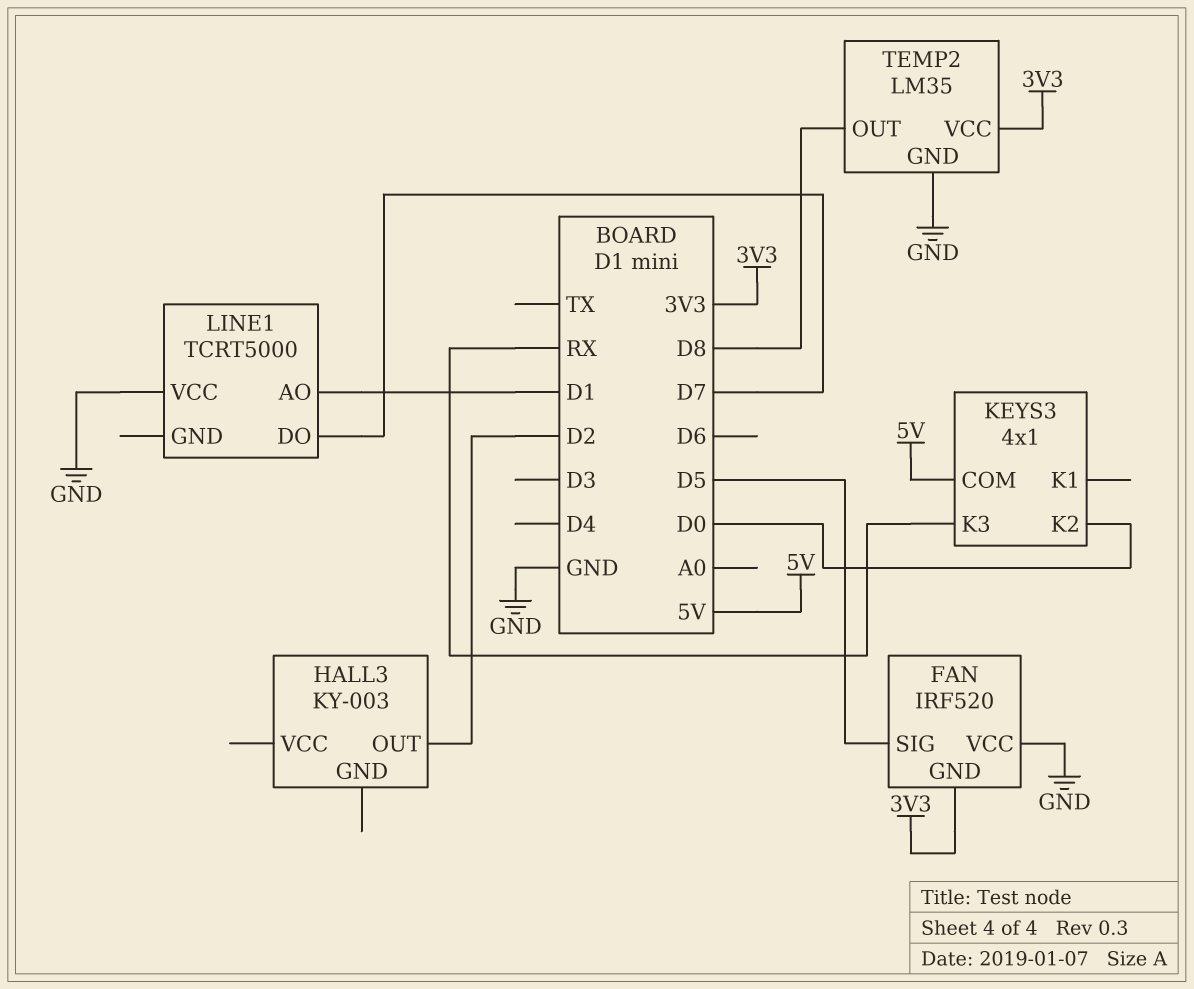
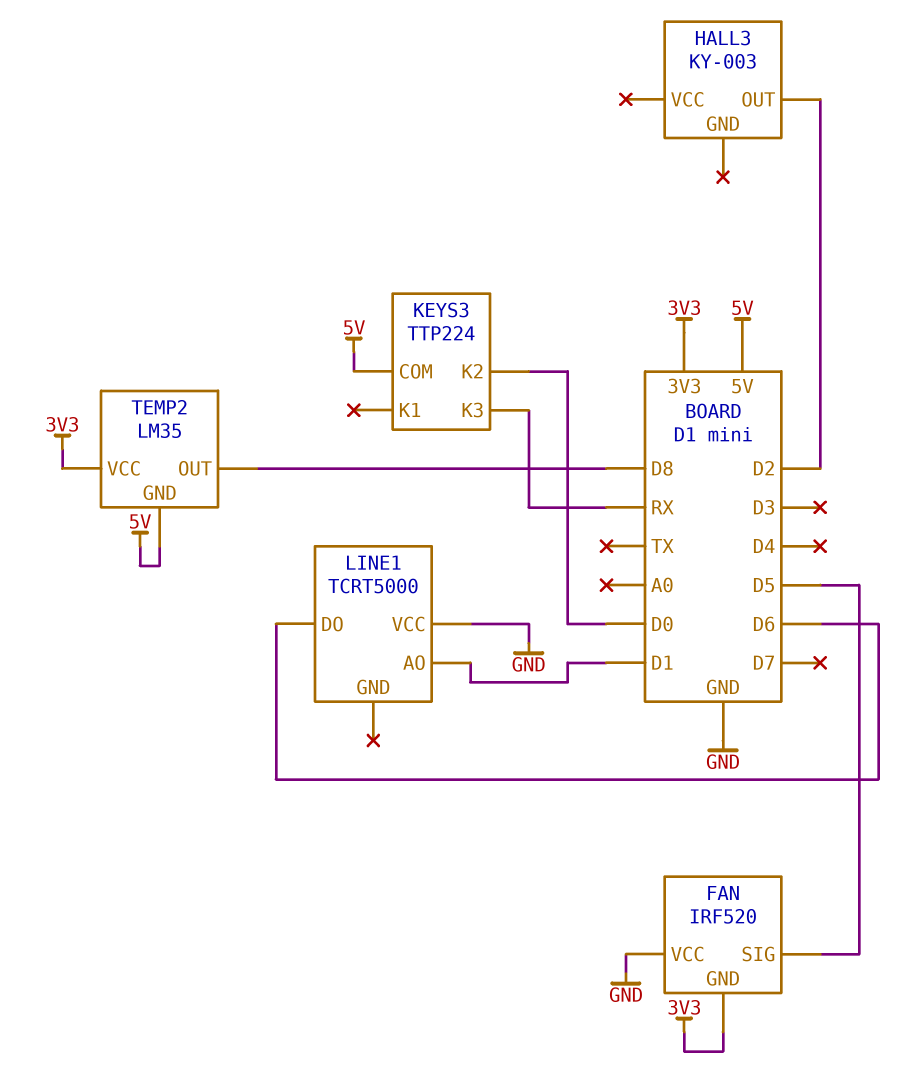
KEYS3: 4x1 -> TTP224
LINE1 pin DO: D7 -> D6
TEMP2 pin GND: GND -> 5V

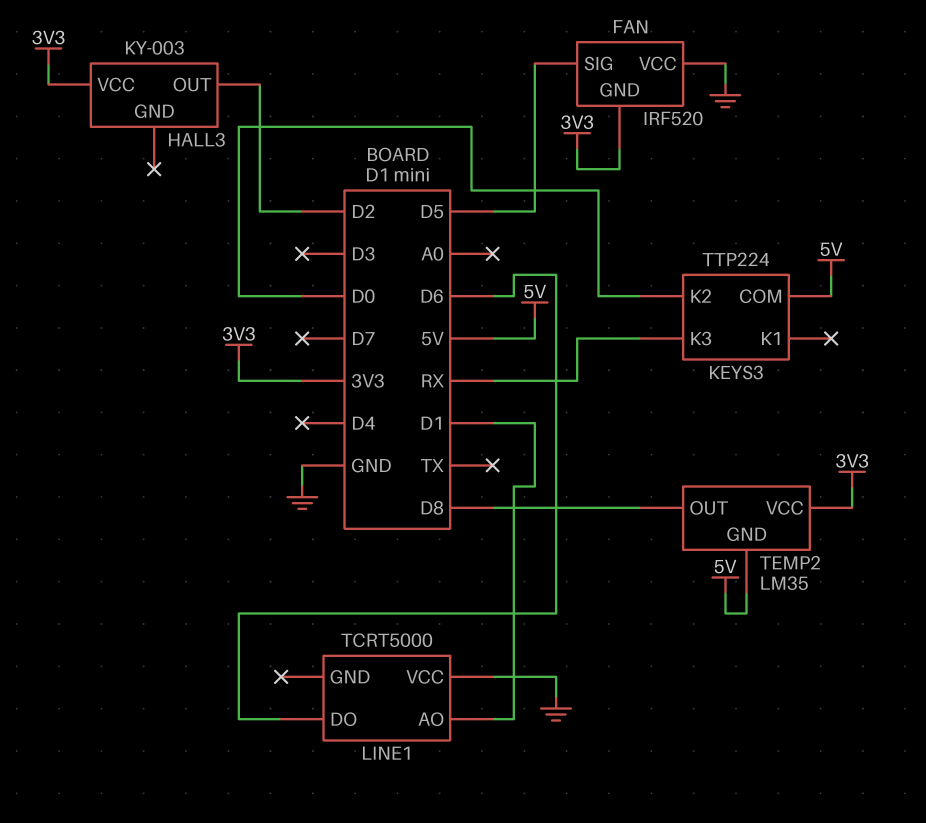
HALL3 pin VCC: none -> 3V3

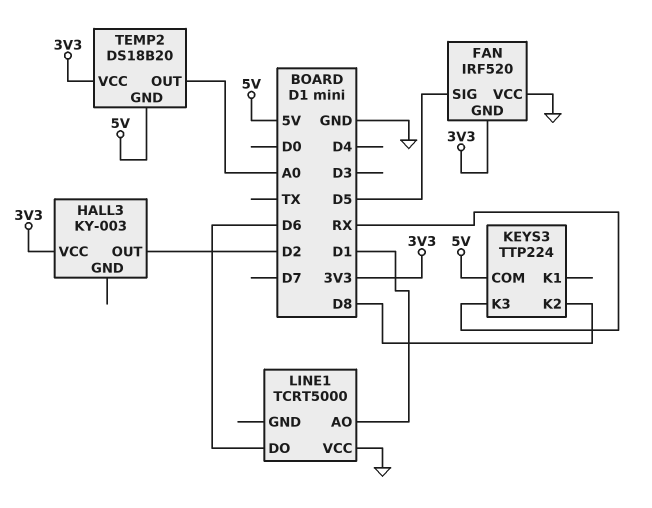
KEYS3 pin K2: D0 -> D8
TEMP2: LM35 -> DS18B20
TEMP2 pin OUT: D8 -> A0

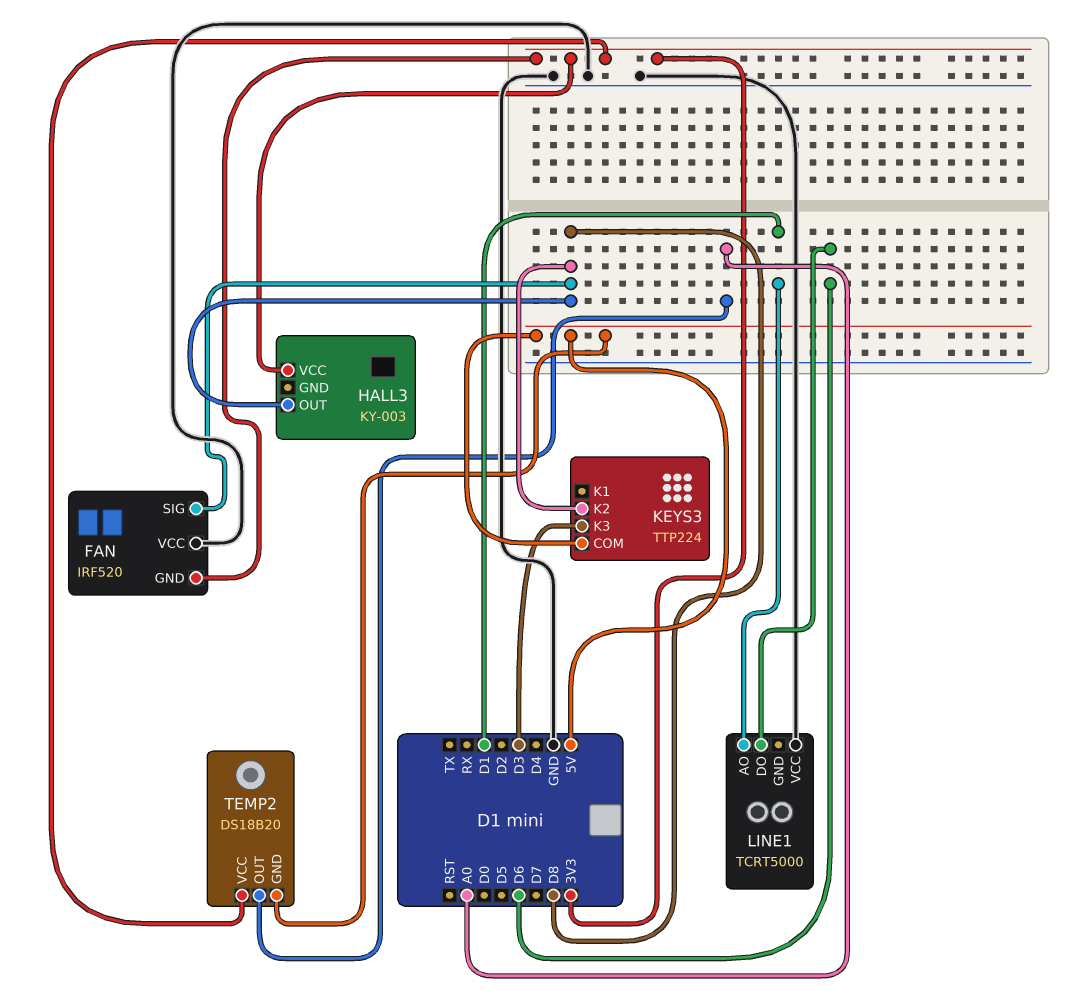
FAN pin SIG: D5 -> D8
HALL3 pin OUT: D2 -> D8
KEYS3 pin K3: RX -> D3

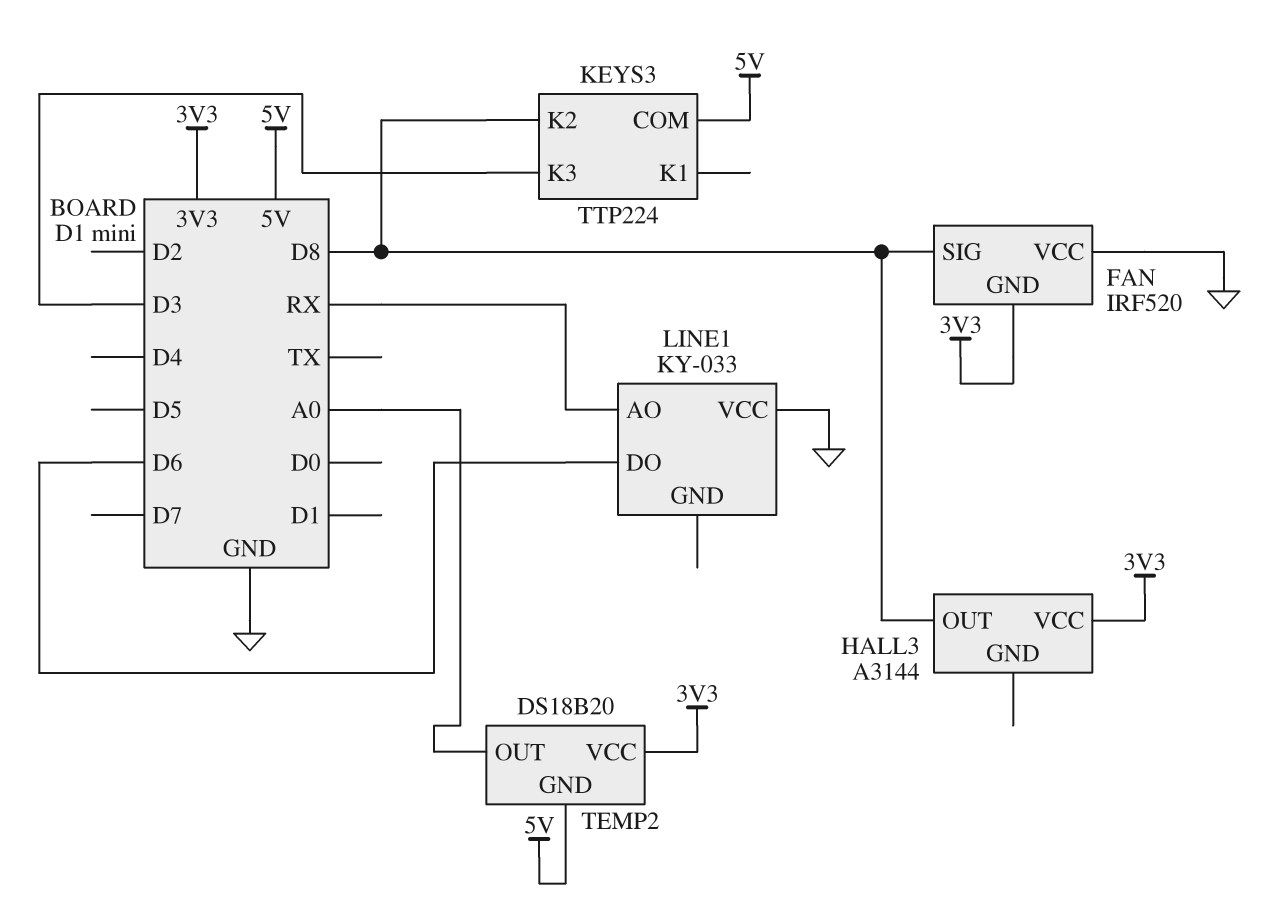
HALL3: KY-003 -> A3144
LINE1: TCRT5000 -> KY-033
LINE1 pin AO: D1 -> RX

